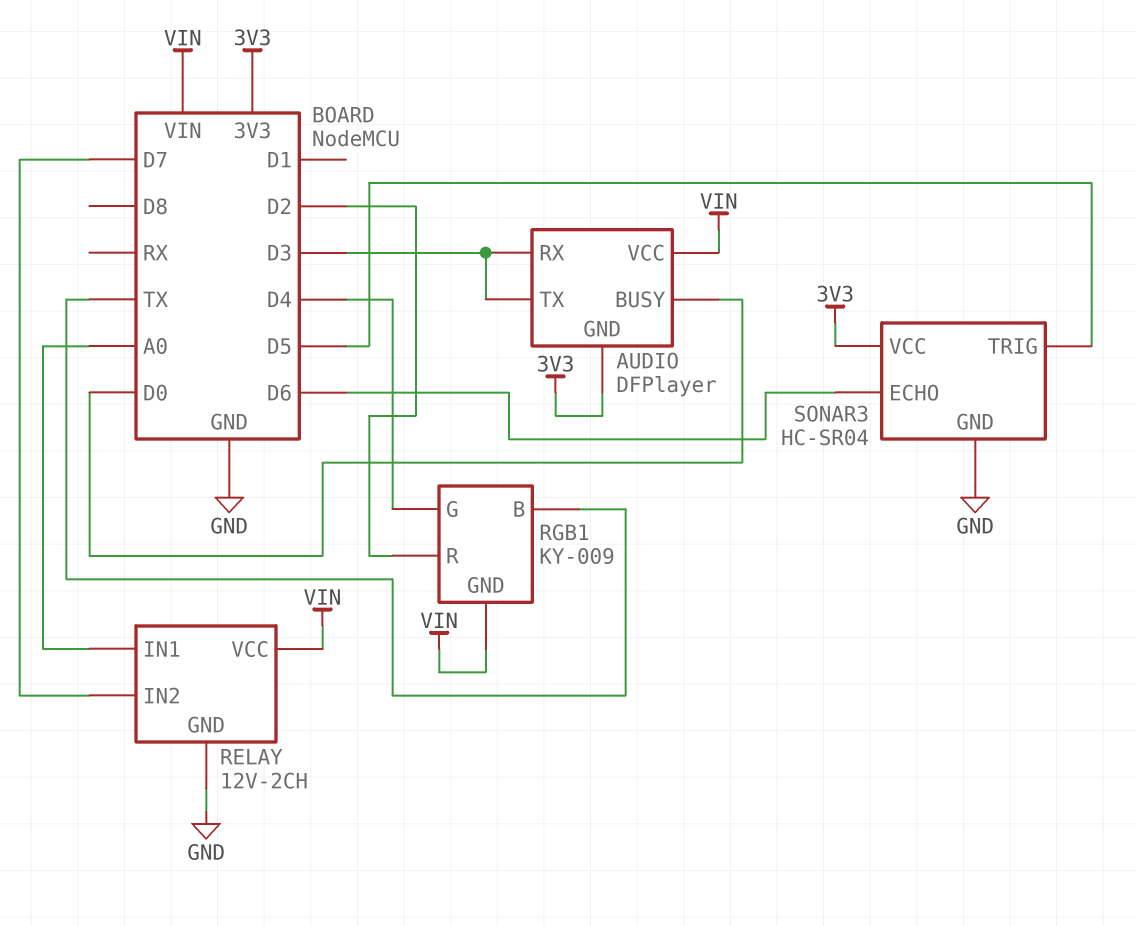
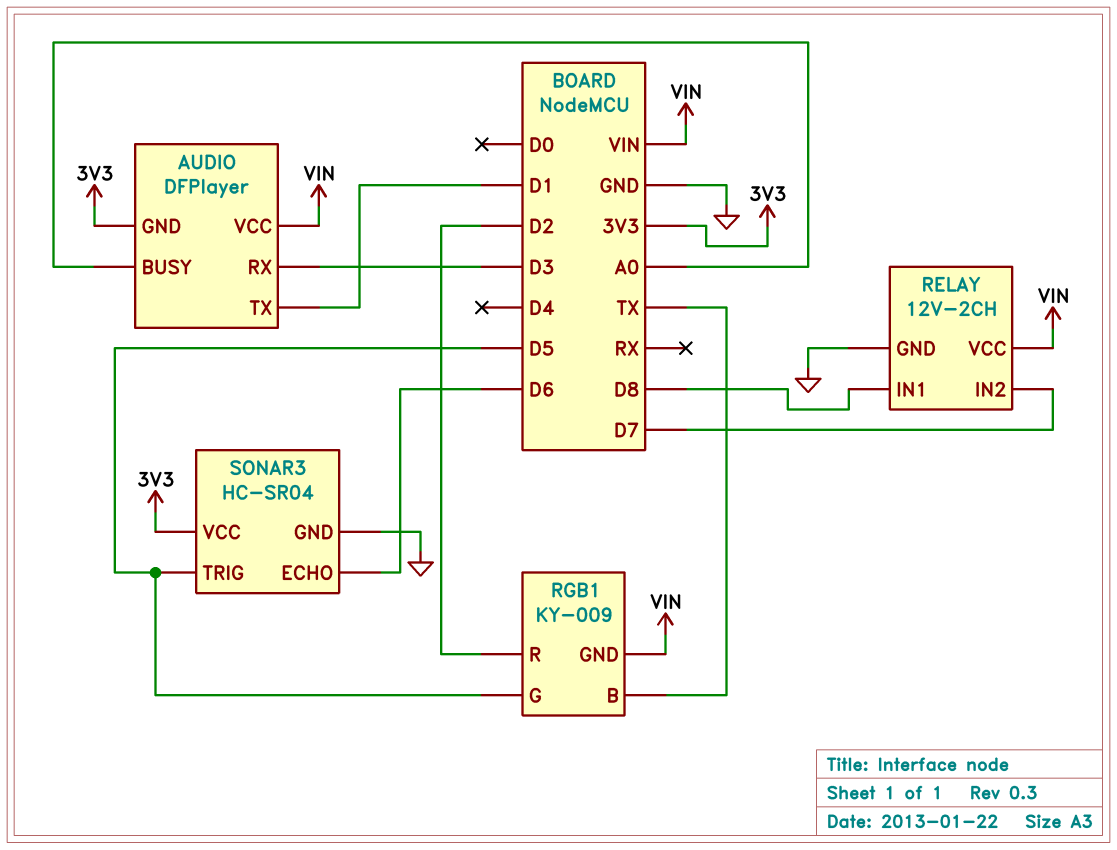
AUDIO pin BUSY: D0 -> A0
AUDIO pin TX: D3 -> D1
RELAY pin IN1: A0 -> D8
RGB1 pin G: D4 -> D5

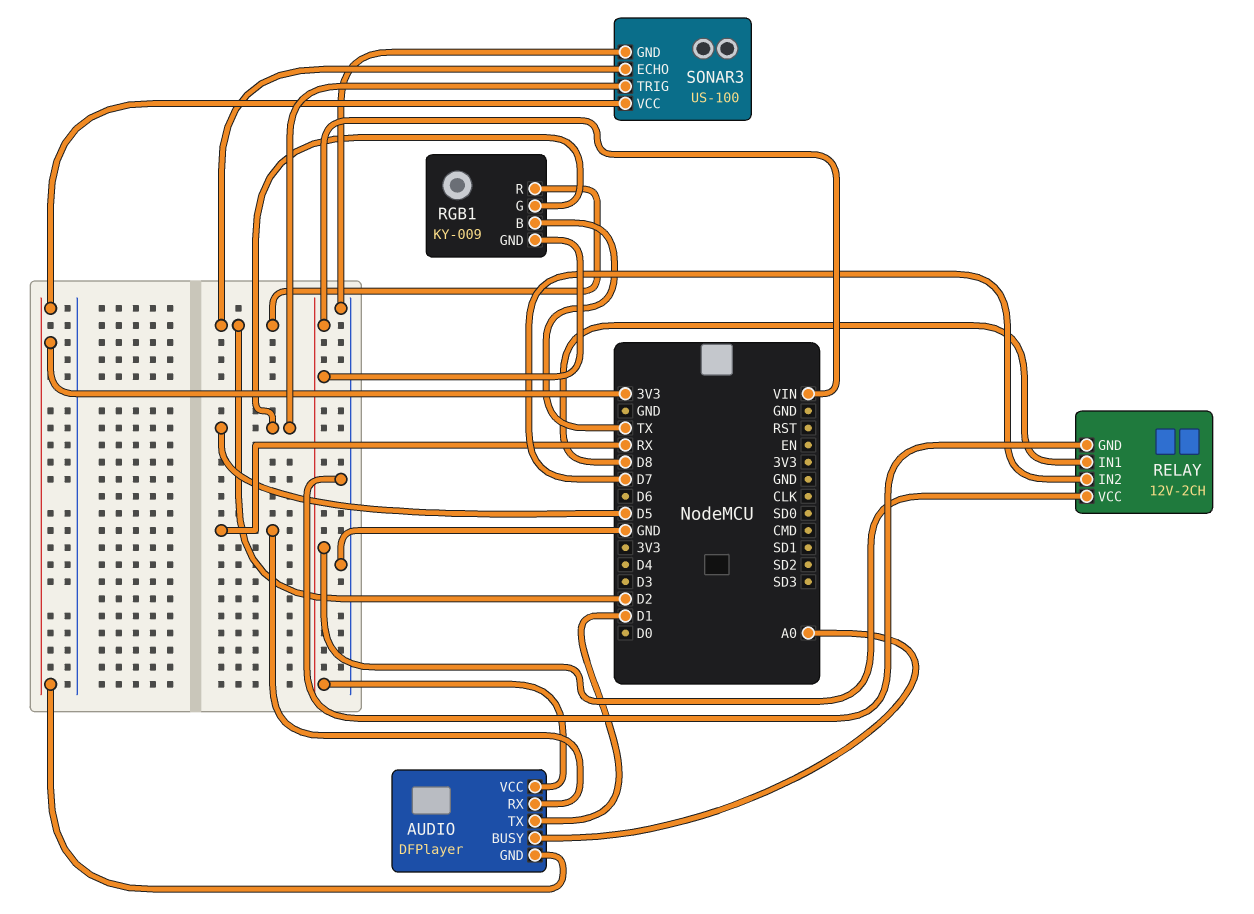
AUDIO pin RX: D3 -> RX
SONAR3: HC-SR04 -> US-100
SONAR3 pin ECHO: D6 -> D2

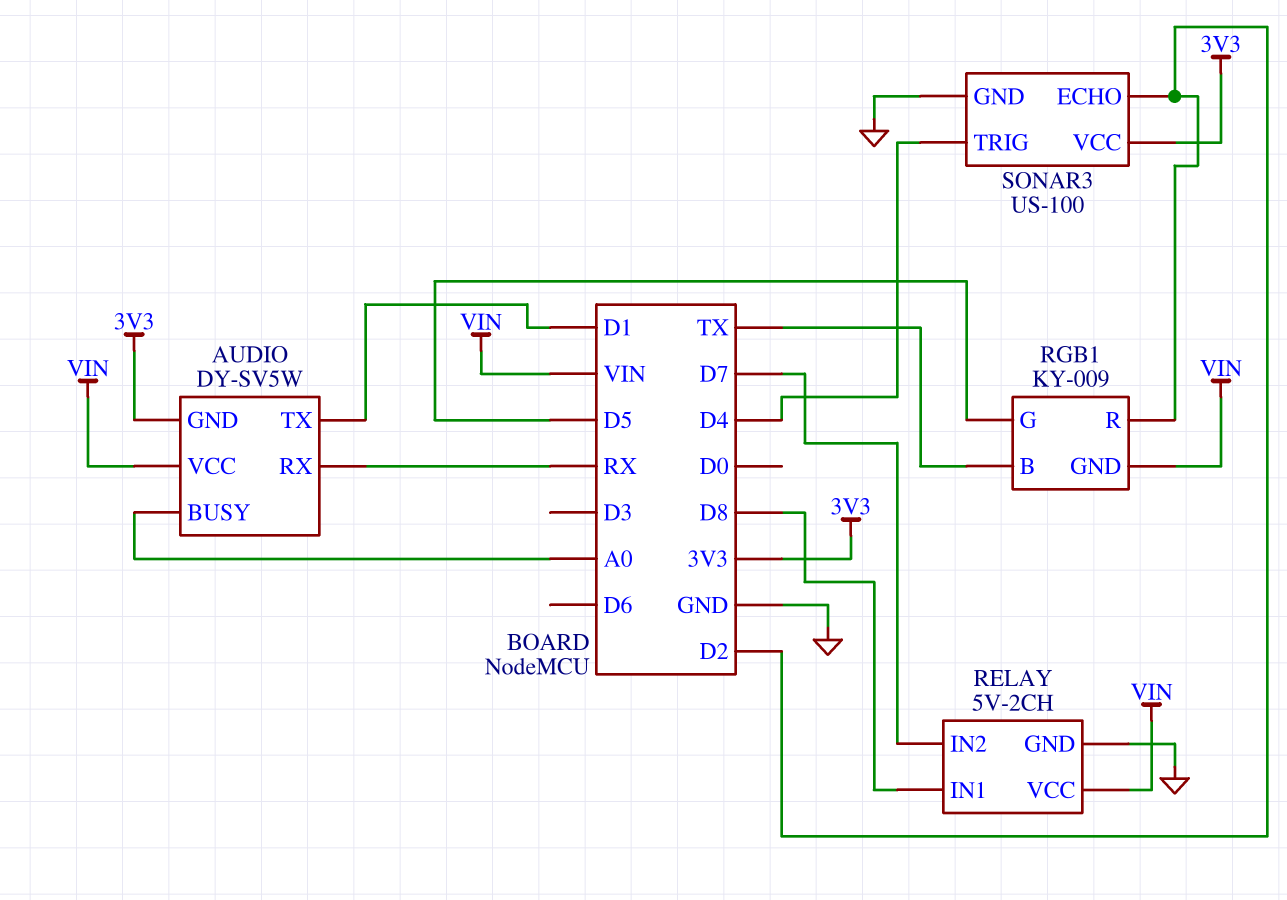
AUDIO: DFPlayer -> DY-SV5W
RELAY: 12V-2CH -> 5V-2CH
SONAR3 pin TRIG: D5 -> D4

